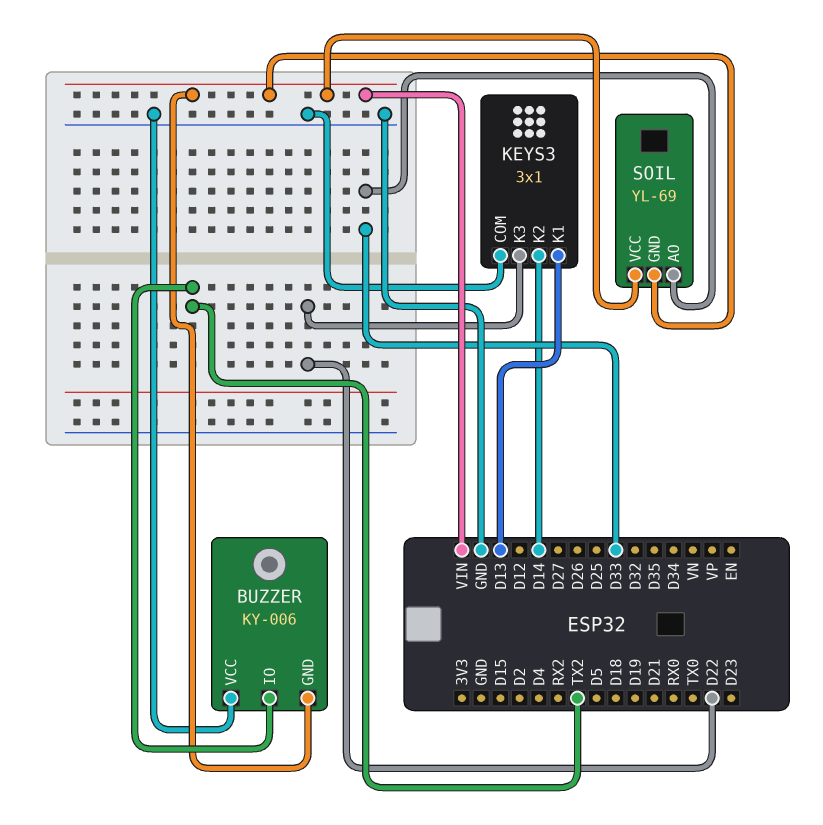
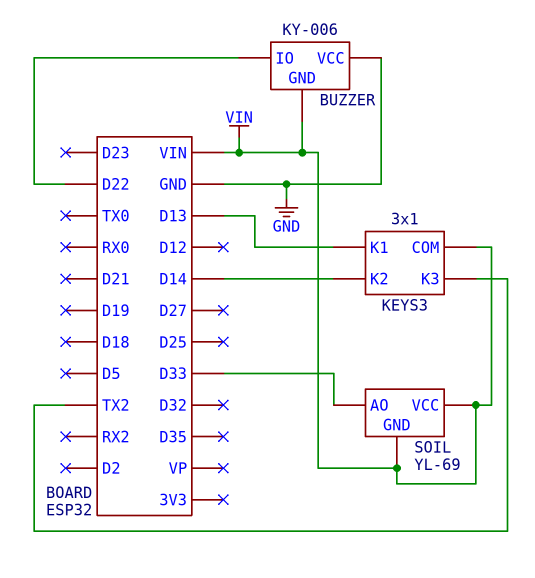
BUZZER pin IO: TX2 -> D22
KEYS3 pin COM: GND -> VIN
KEYS3 pin K3: D22 -> TX2

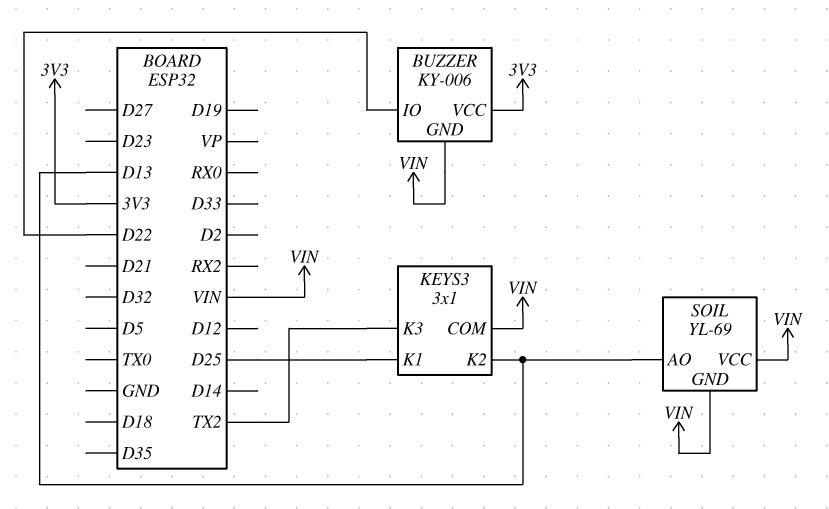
BUZZER pin VCC: GND -> 3V3
KEYS3 pin K1: D13 -> D25
KEYS3 pin K2: D14 -> D13
SOIL pin AO: D33 -> D13

